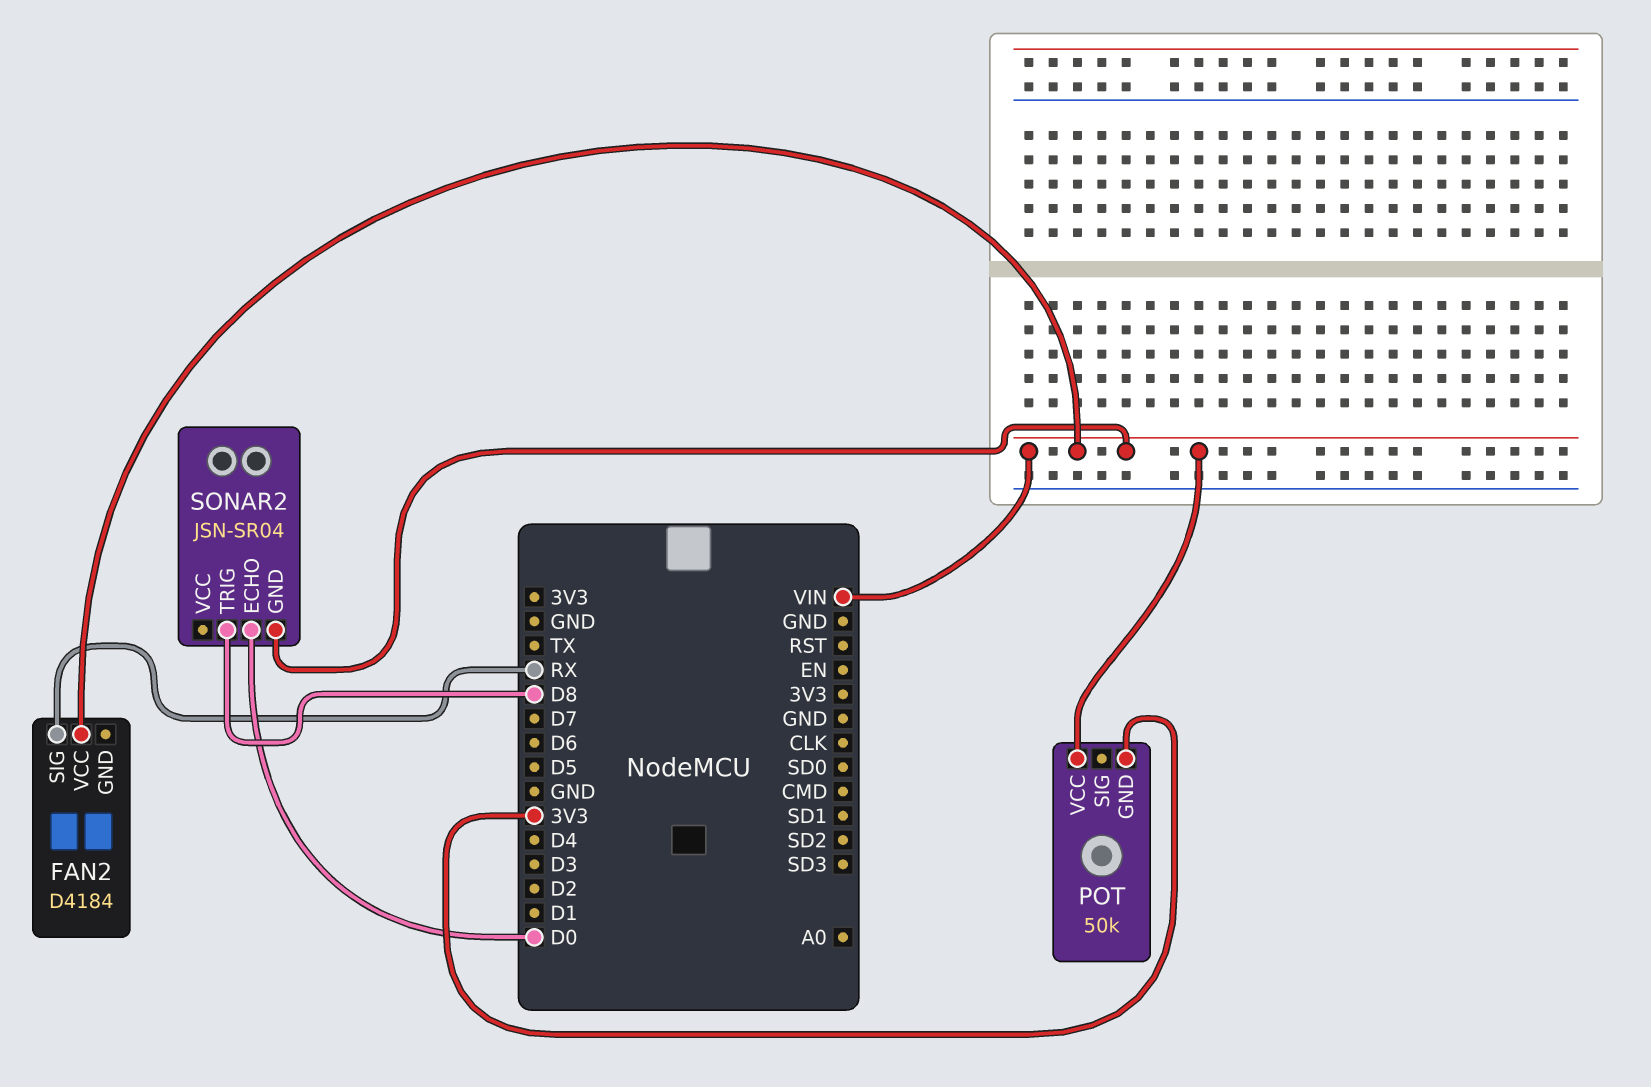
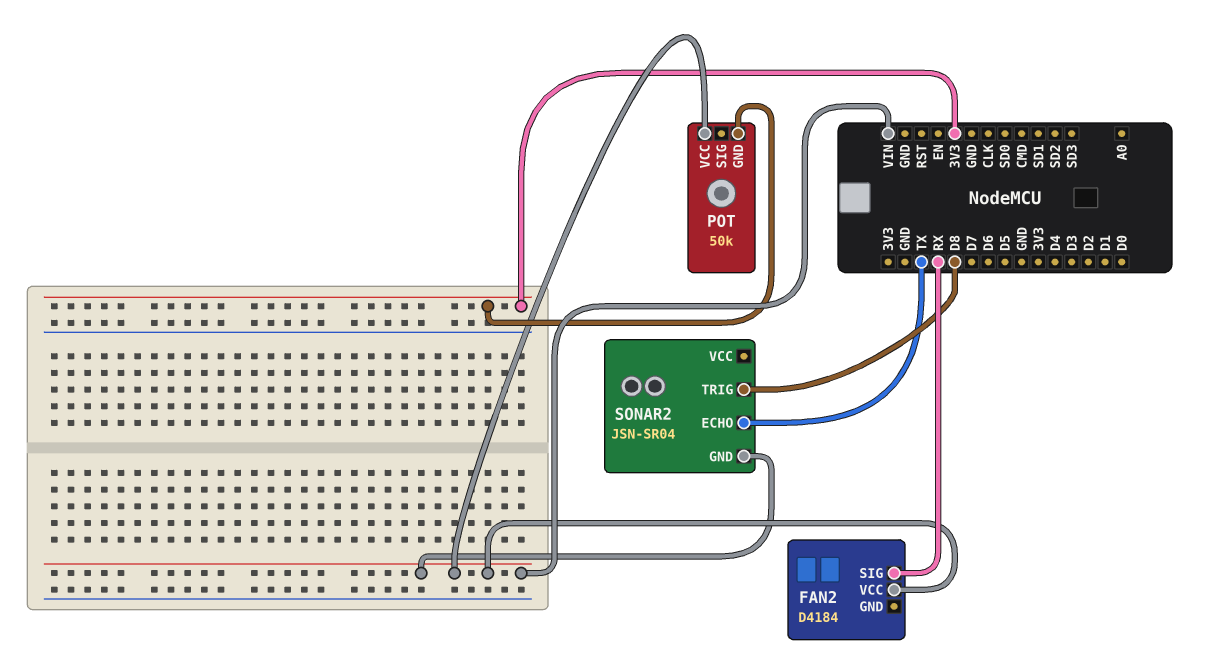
SONAR2 pin ECHO: D0 -> TX

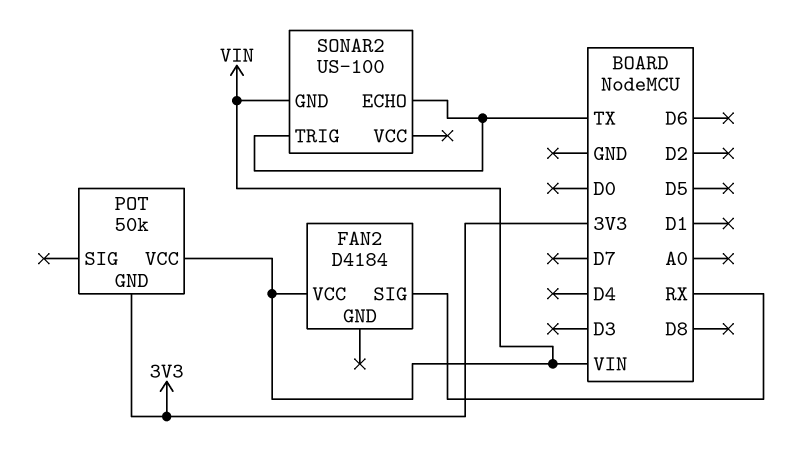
SONAR2: JSN-SR04 -> US-100
SONAR2 pin TRIG: D8 -> TX

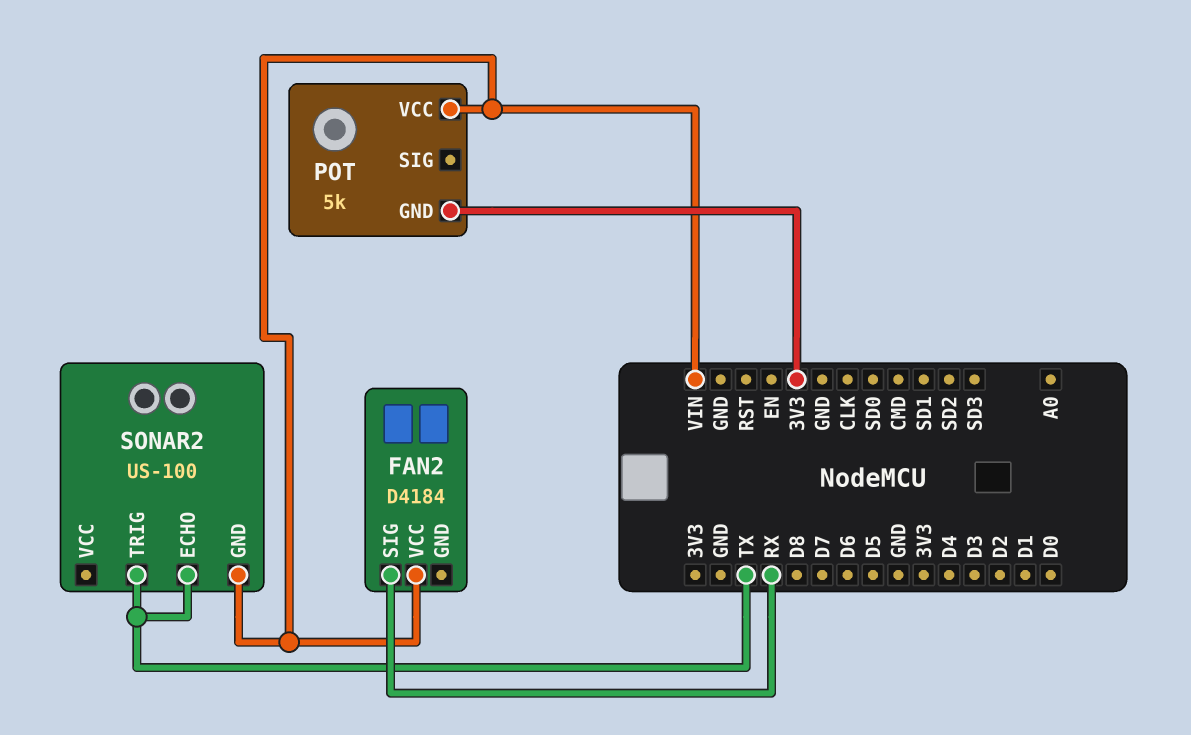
POT: 50k -> 5k

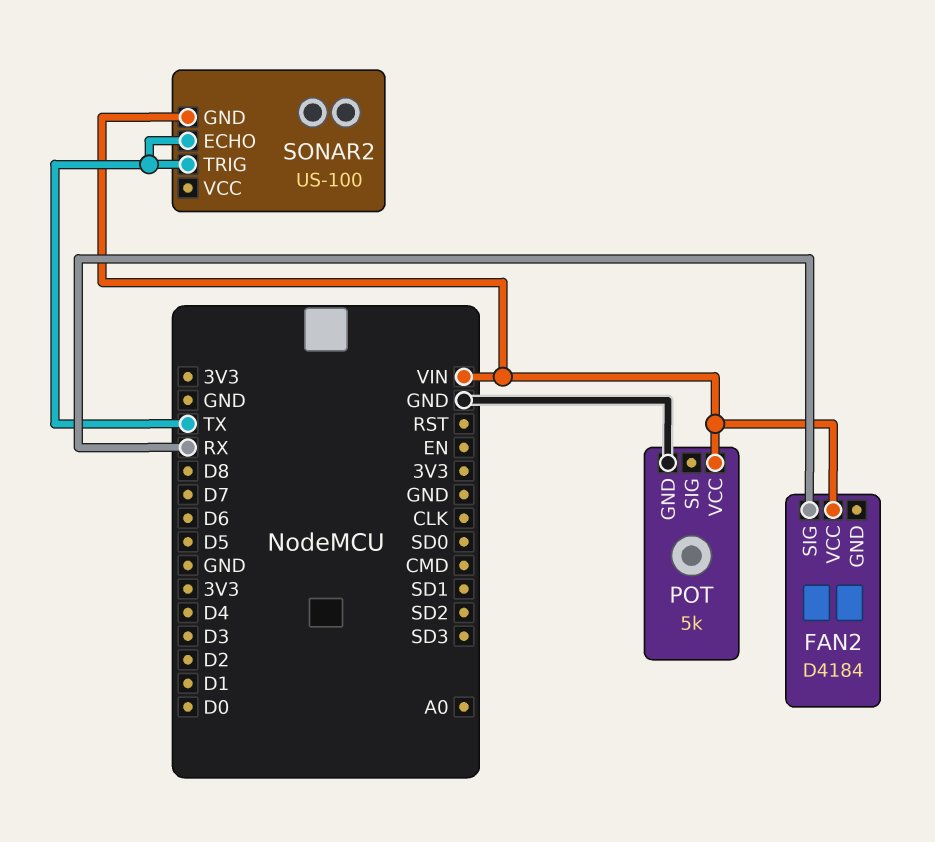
POT pin GND: 3V3 -> GND

